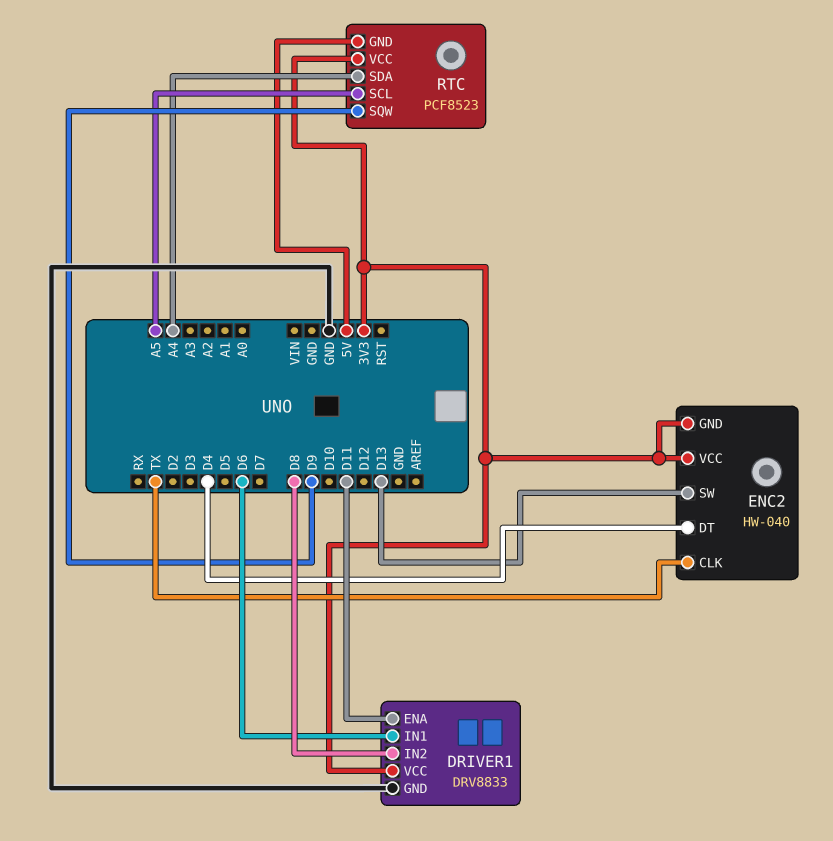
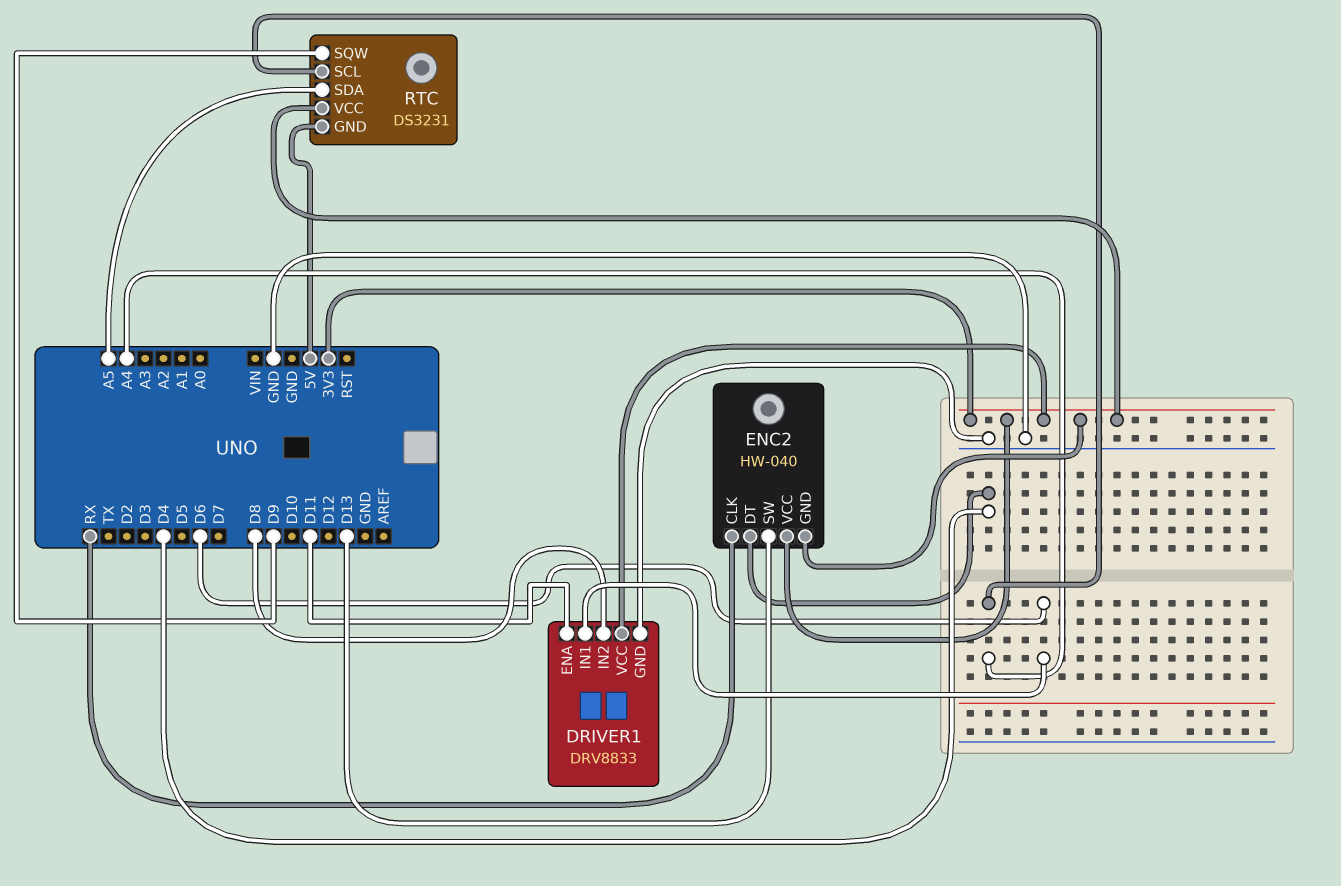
ENC2 pin CLK: TX -> RX
RTC: PCF8523 -> DS3231
RTC pin SCL: A5 -> A4
RTC pin SDA: A4 -> A5

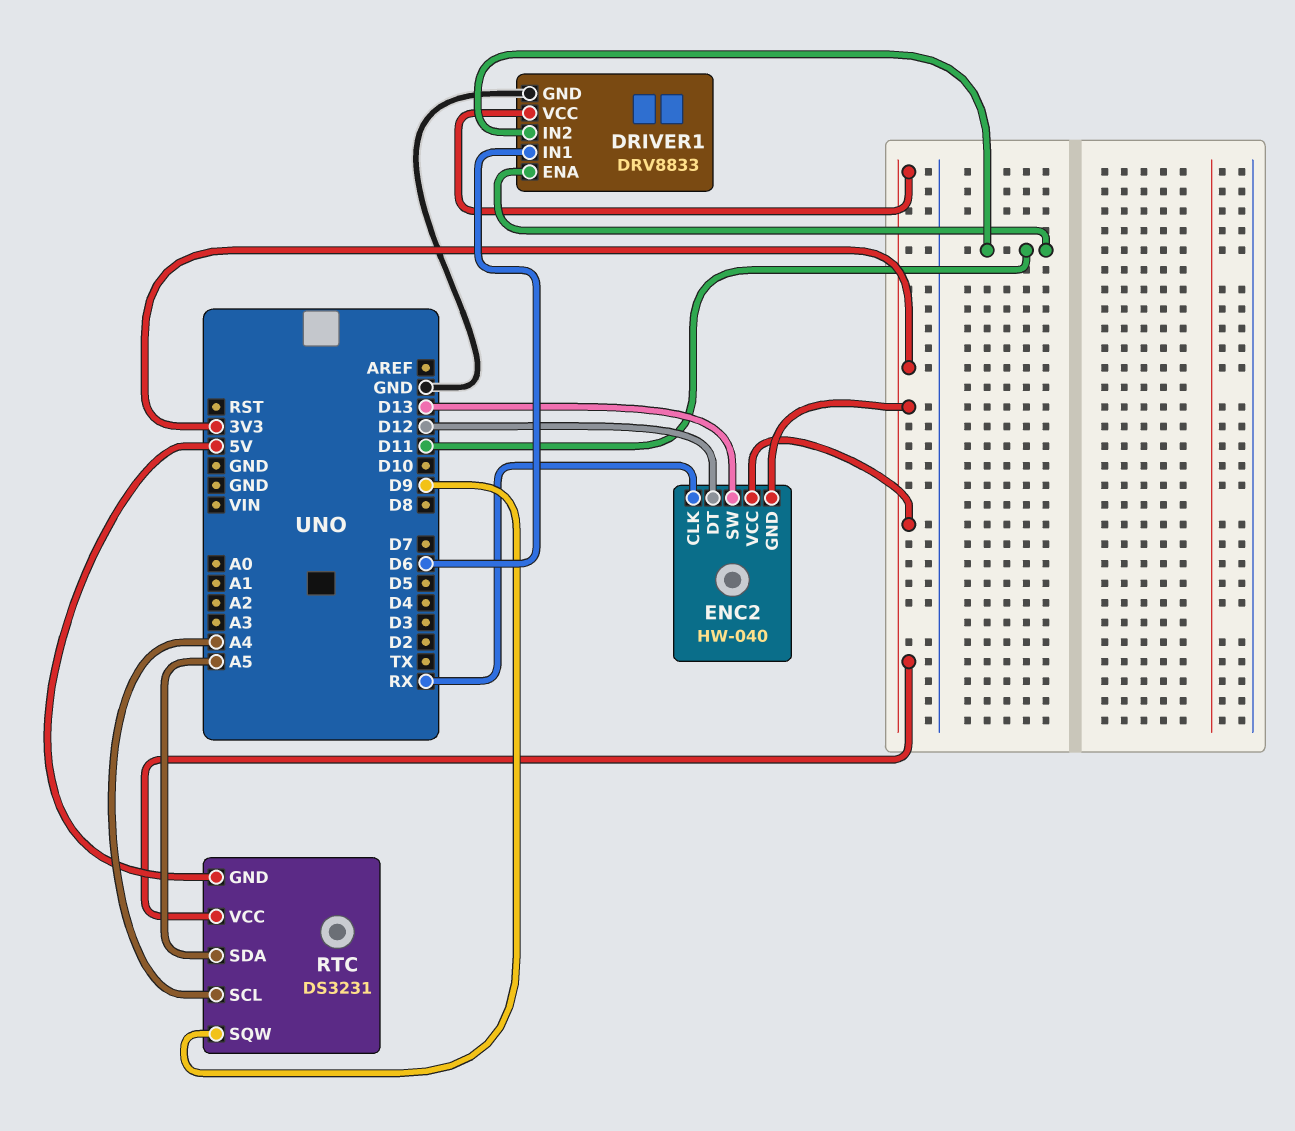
DRIVER1 pin IN2: D8 -> D11
ENC2 pin DT: D4 -> D12

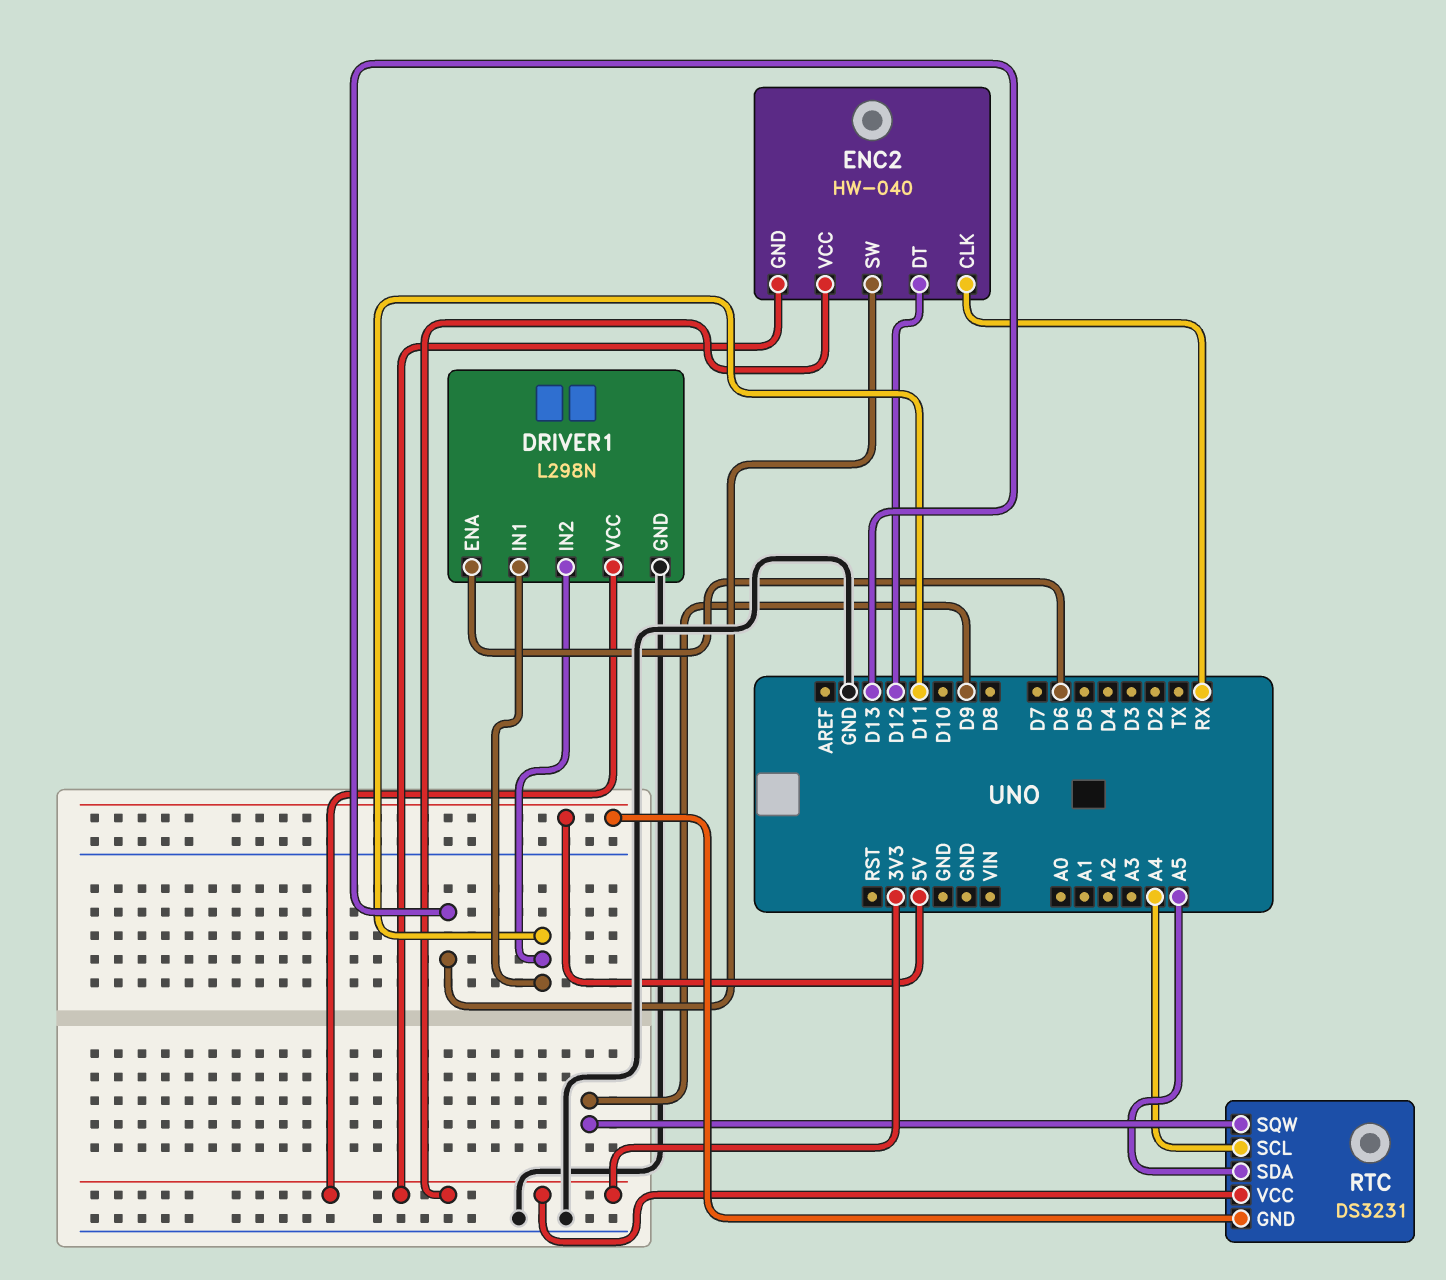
DRIVER1: DRV8833 -> L298N
DRIVER1 pin ENA: D11 -> D6
DRIVER1 pin IN1: D6 -> D11

